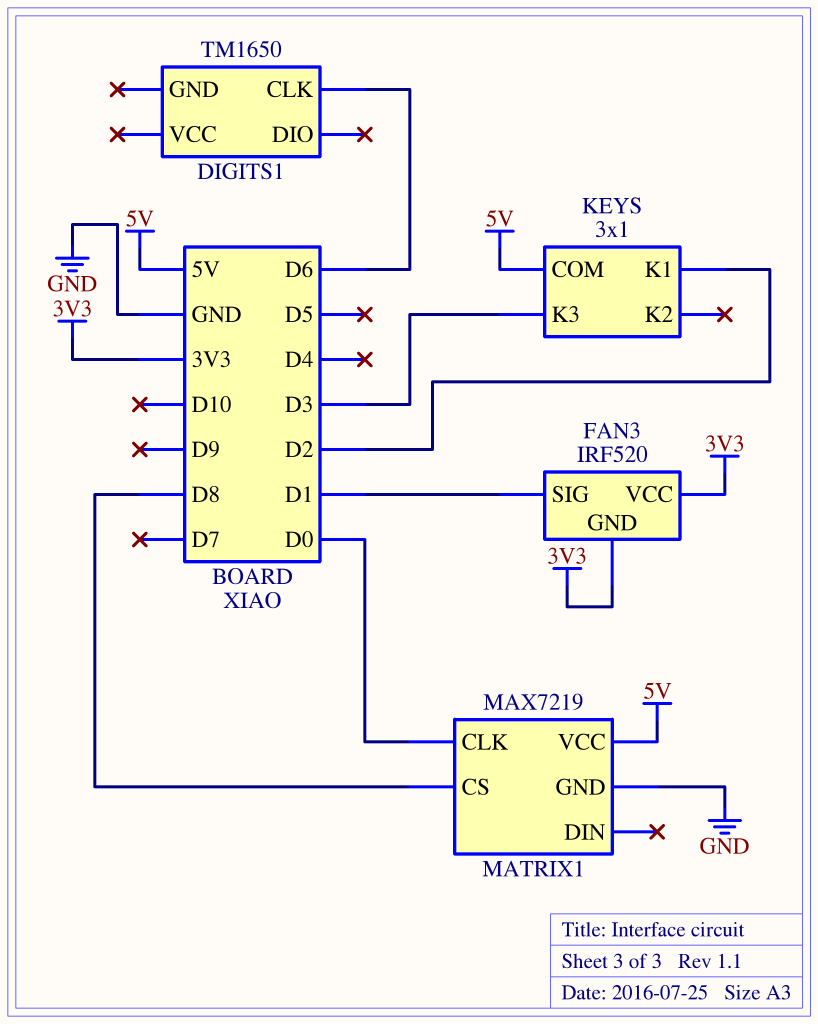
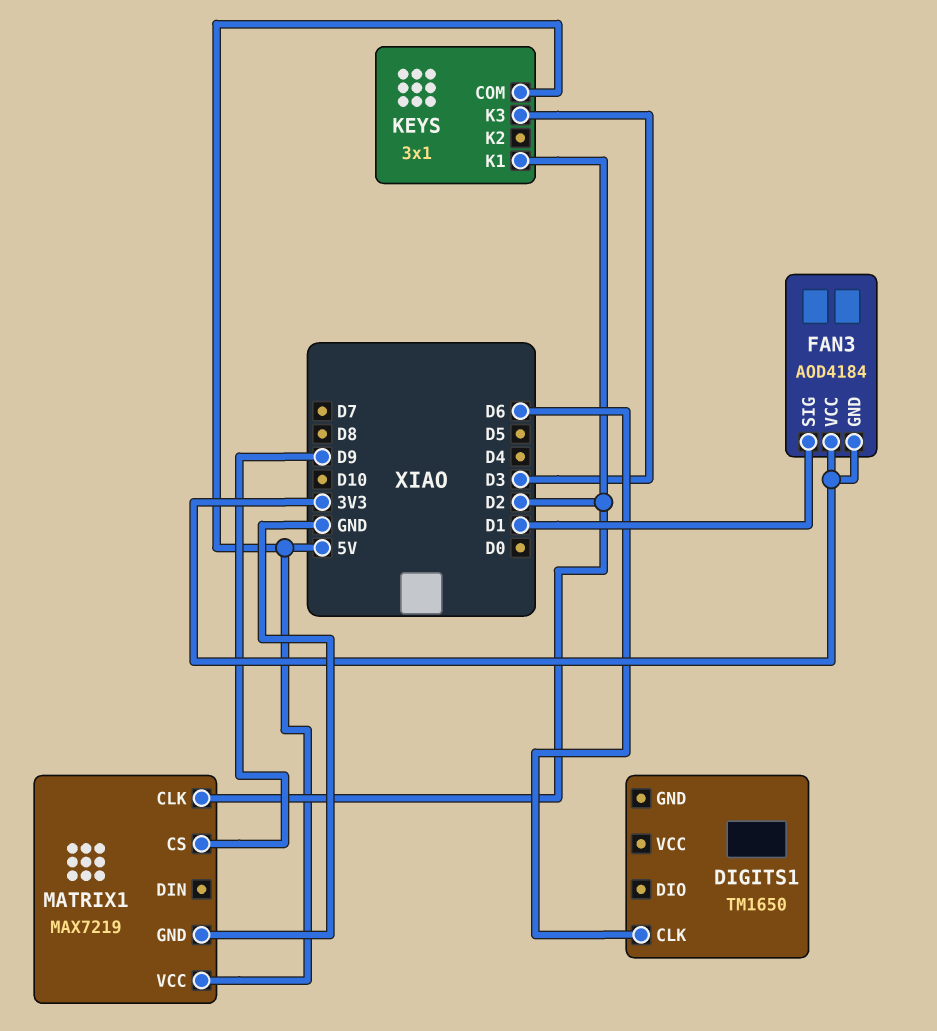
FAN3: IRF520 -> AOD4184
MATRIX1 pin CLK: D0 -> D2
MATRIX1 pin CS: D8 -> D9

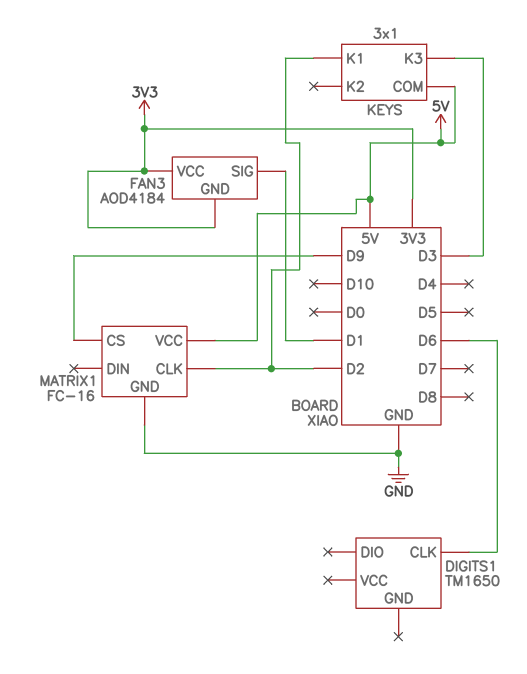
MATRIX1: MAX7219 -> FC-16

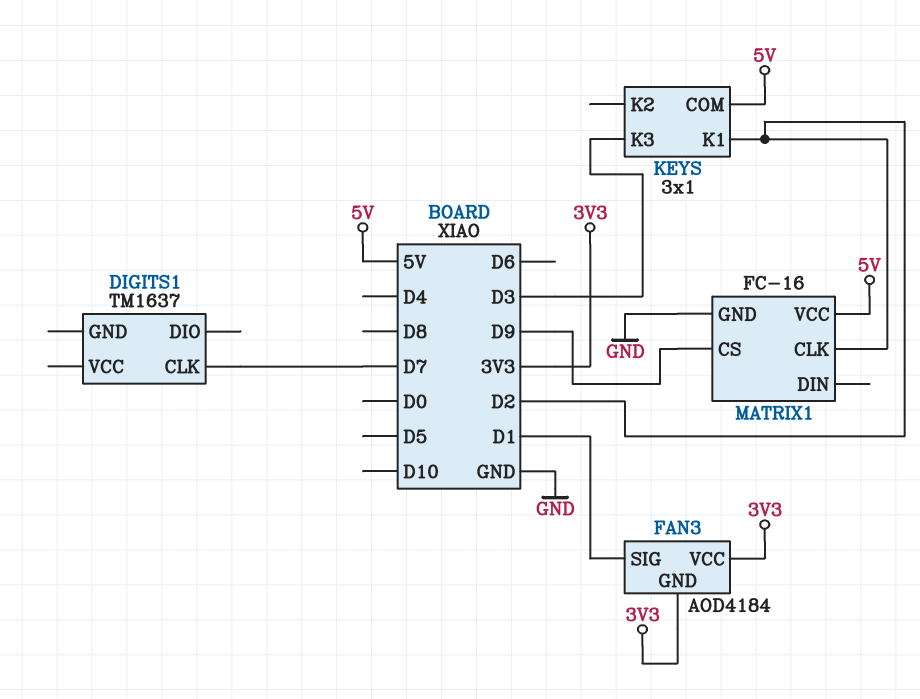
DIGITS1: TM1650 -> TM1637
DIGITS1 pin CLK: D6 -> D7

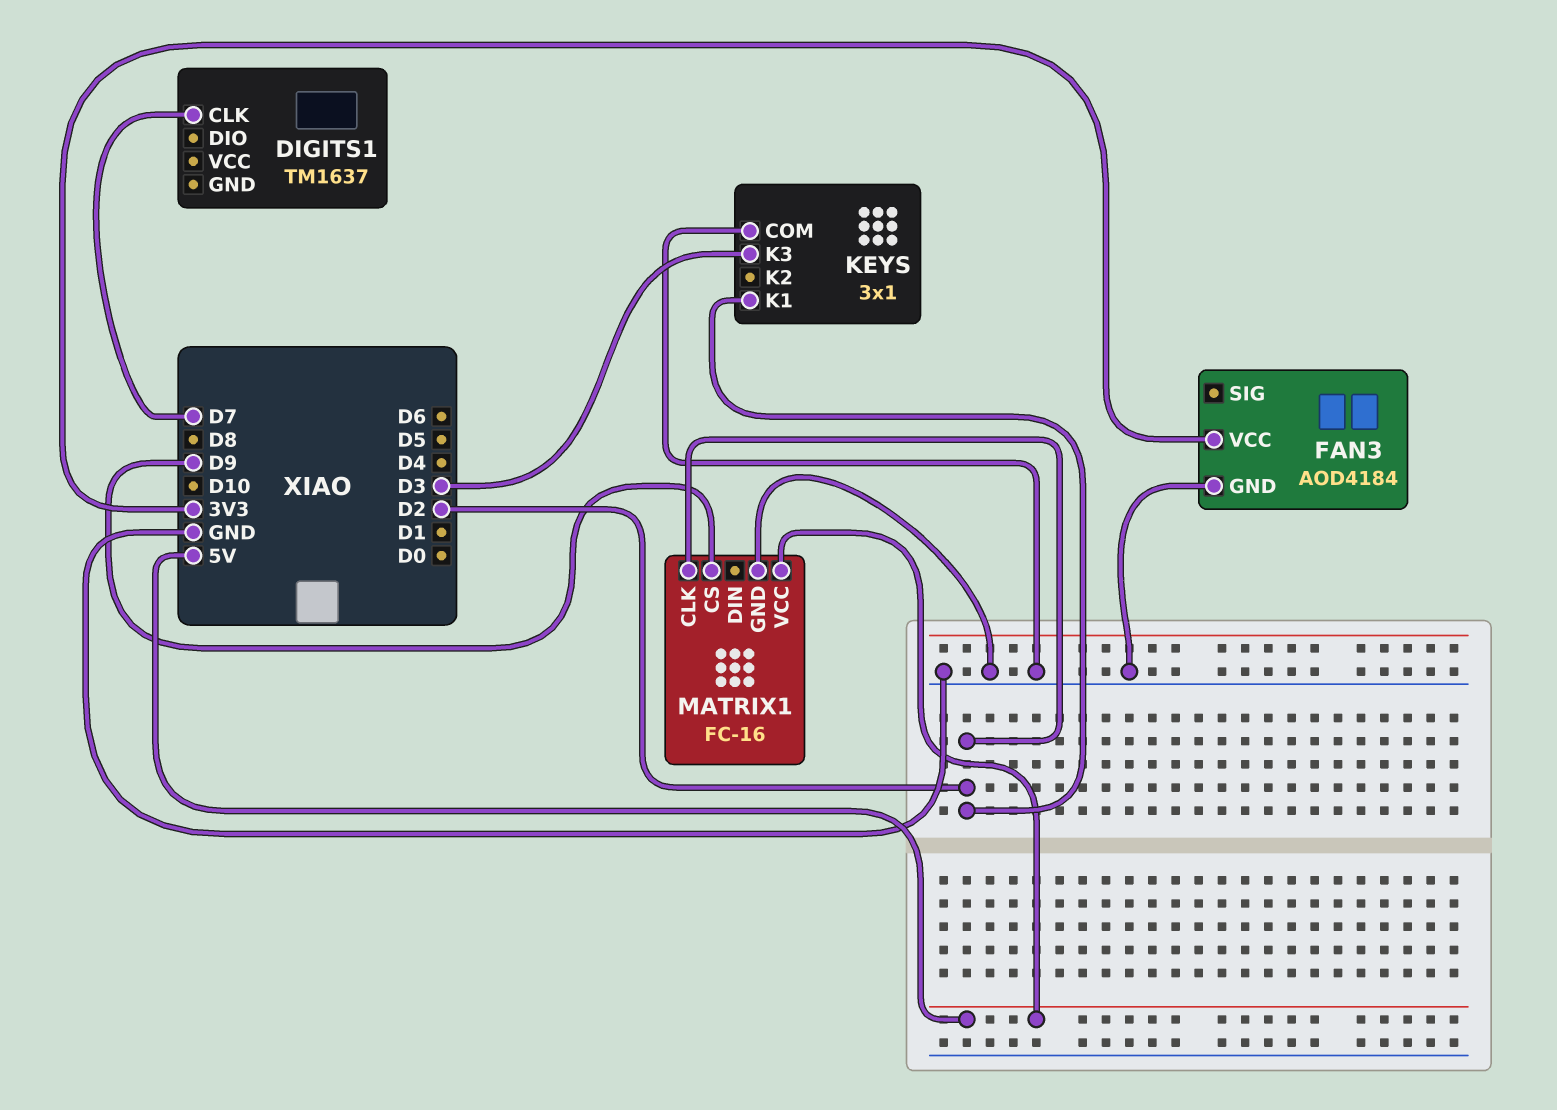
FAN3 pin GND: 3V3 -> GND
FAN3 pin SIG: D1 -> none
KEYS pin COM: 5V -> GND

